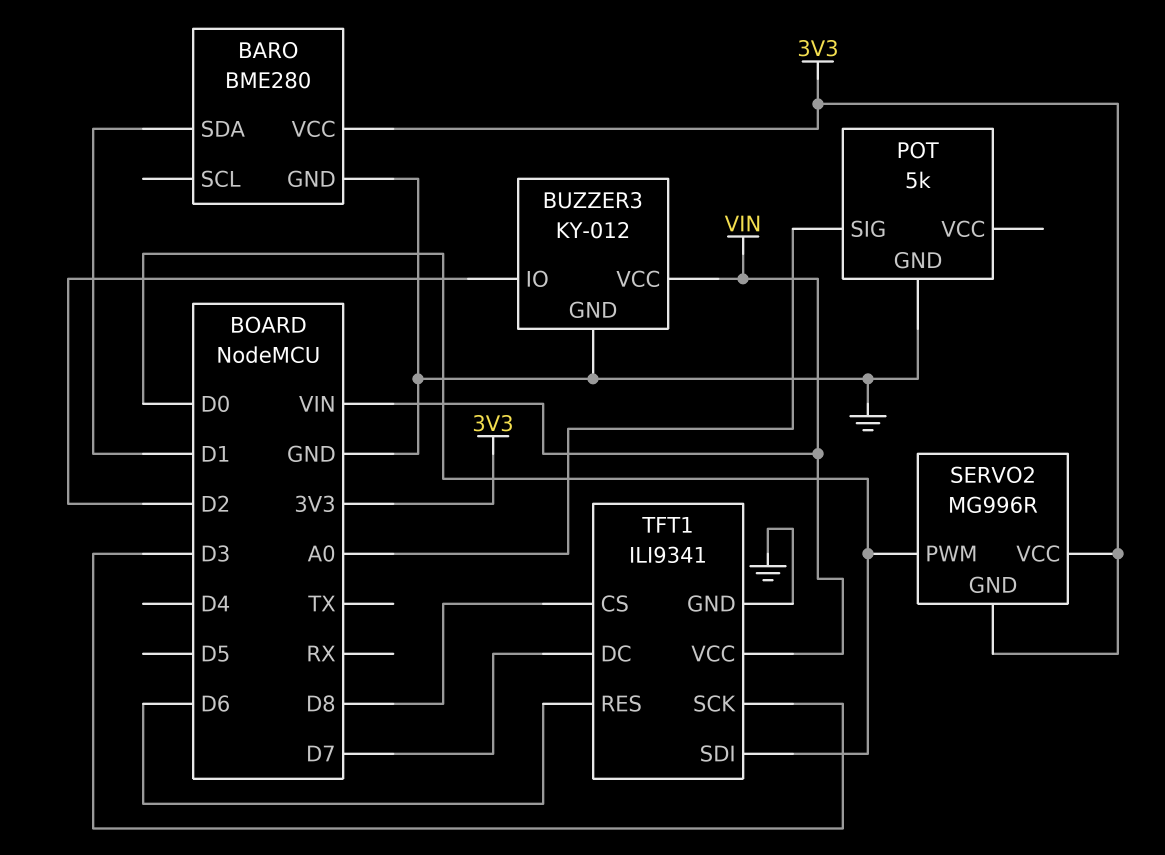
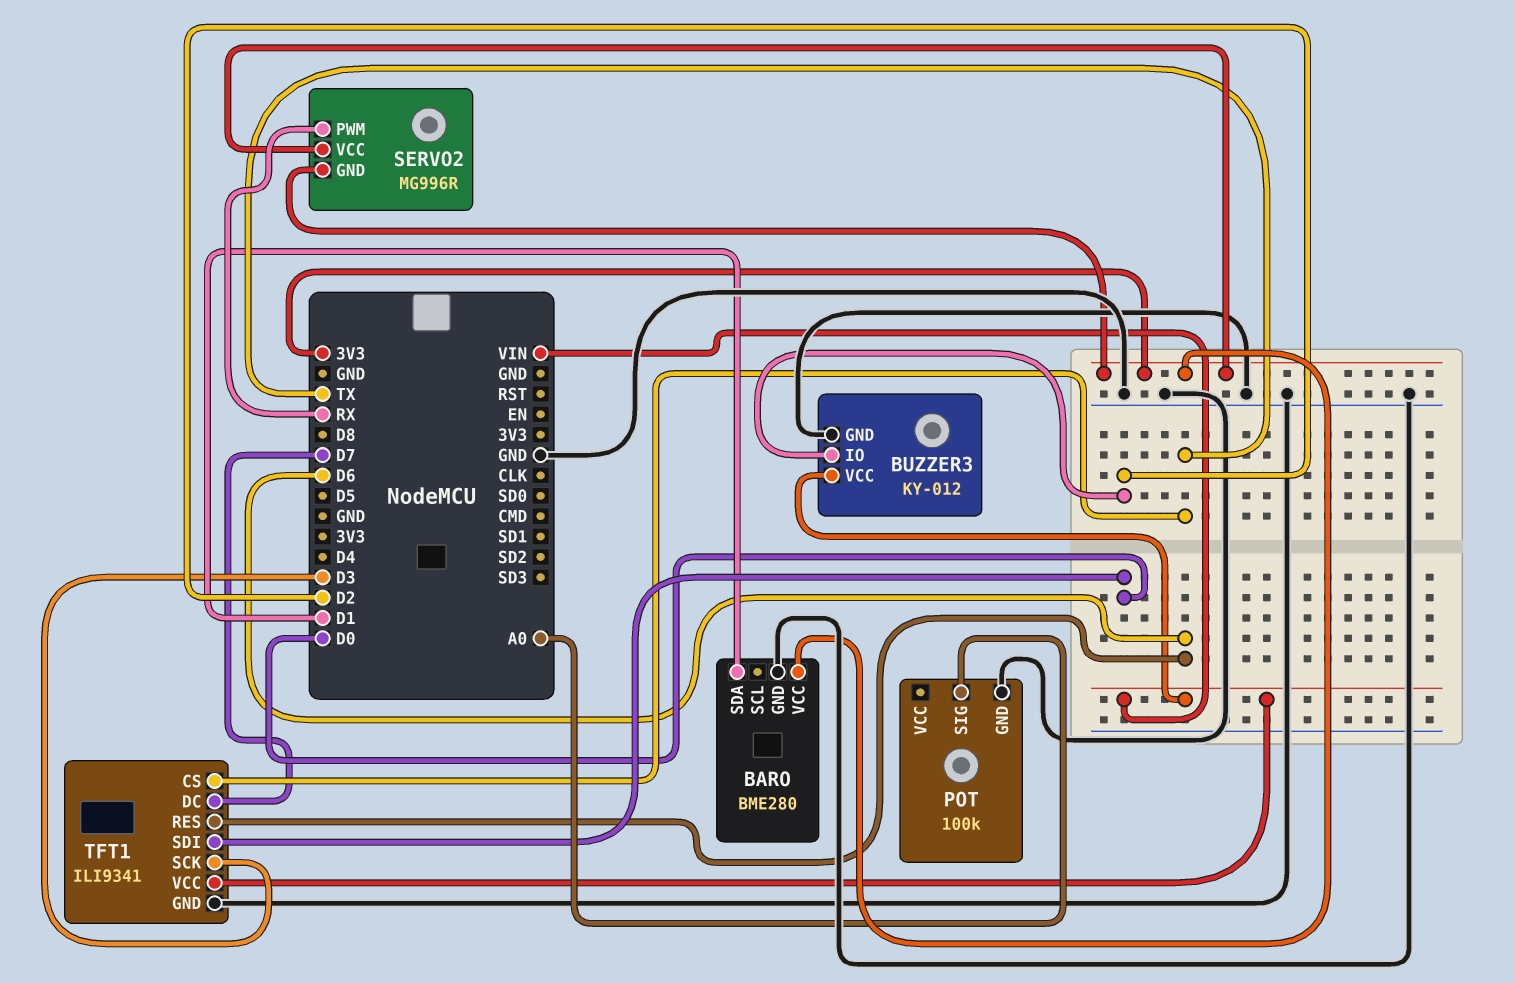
POT: 5k -> 100k
SERVO2 pin PWM: D0 -> RX
TFT1 pin CS: D8 -> TX

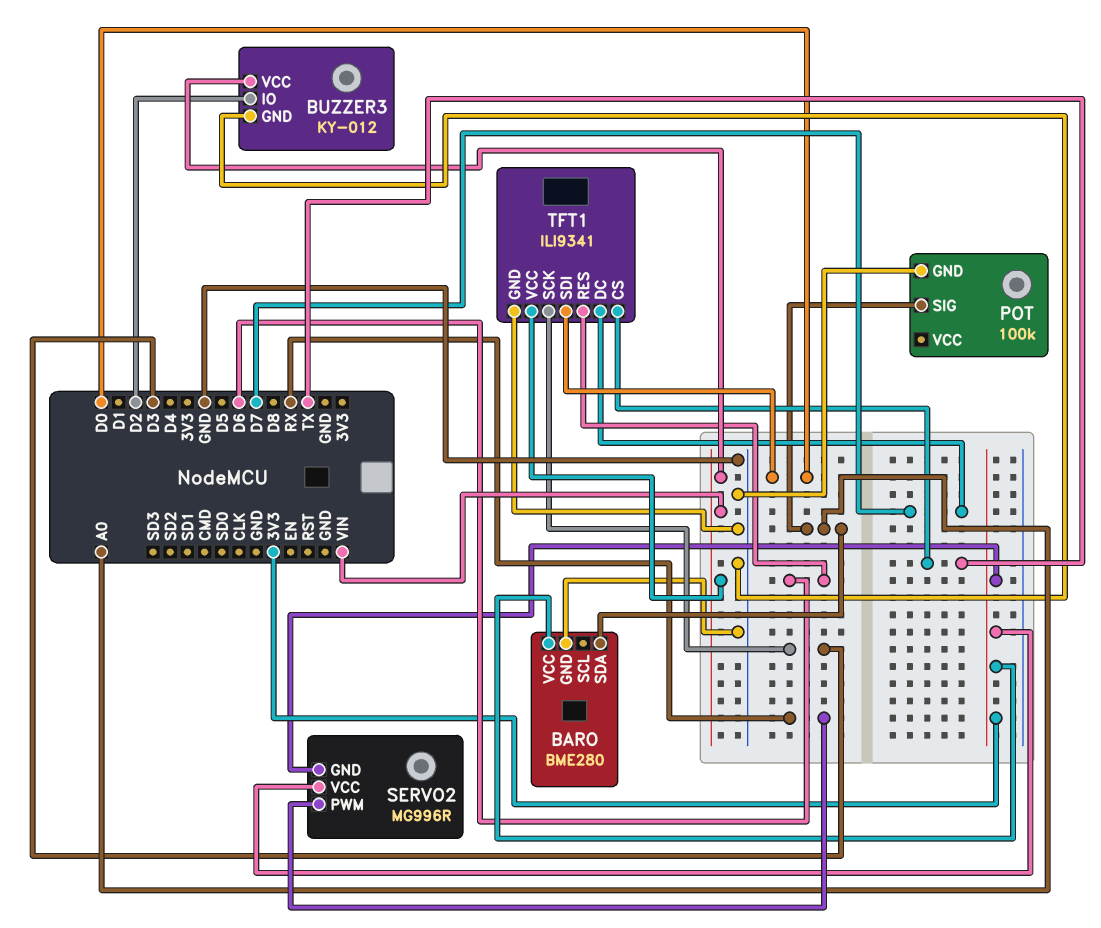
BARO pin SDA: D1 -> A0

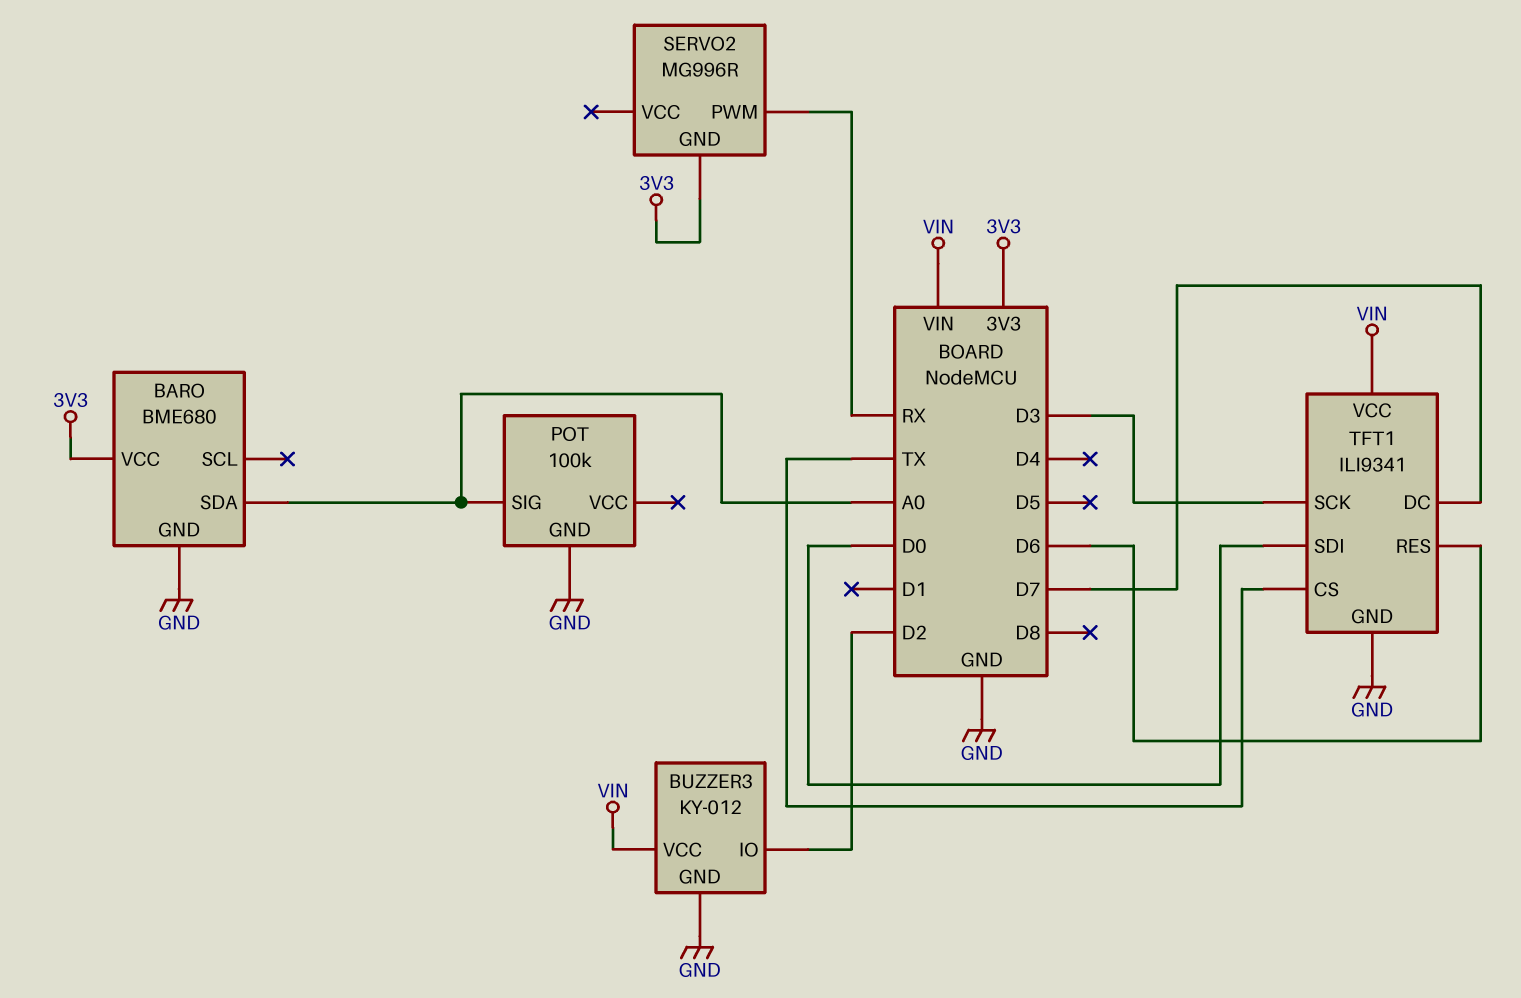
BARO: BME280 -> BME680
SERVO2 pin VCC: 3V3 -> none

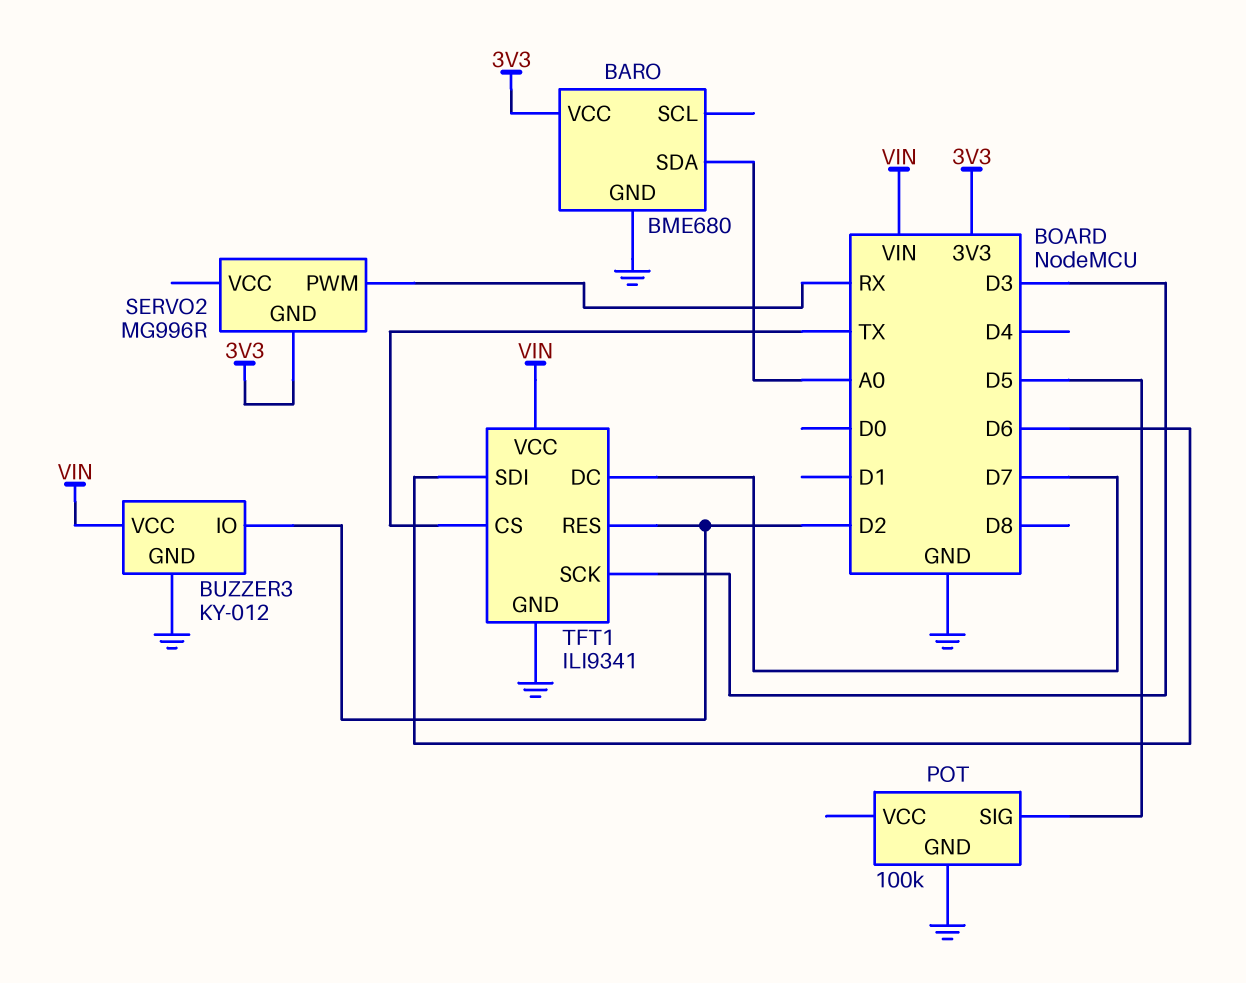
POT pin SIG: A0 -> D5
TFT1 pin RES: D6 -> D2
TFT1 pin SDI: D0 -> D6

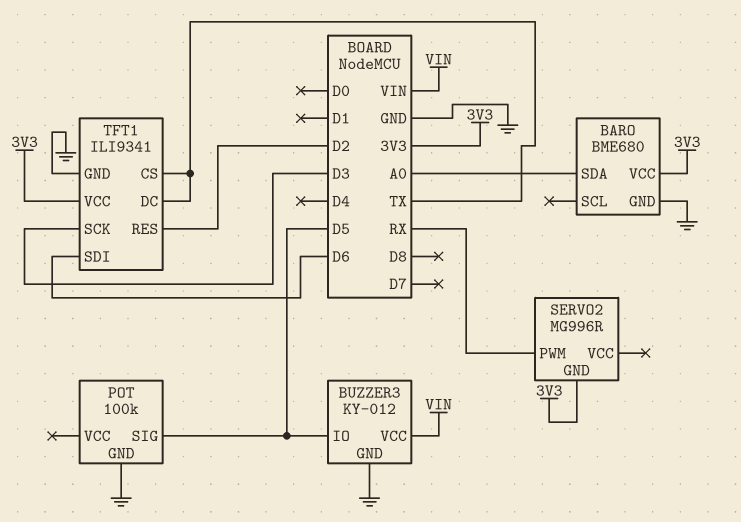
BUZZER3 pin IO: D2 -> D5
TFT1 pin DC: D7 -> TX
TFT1 pin VCC: VIN -> 3V3

